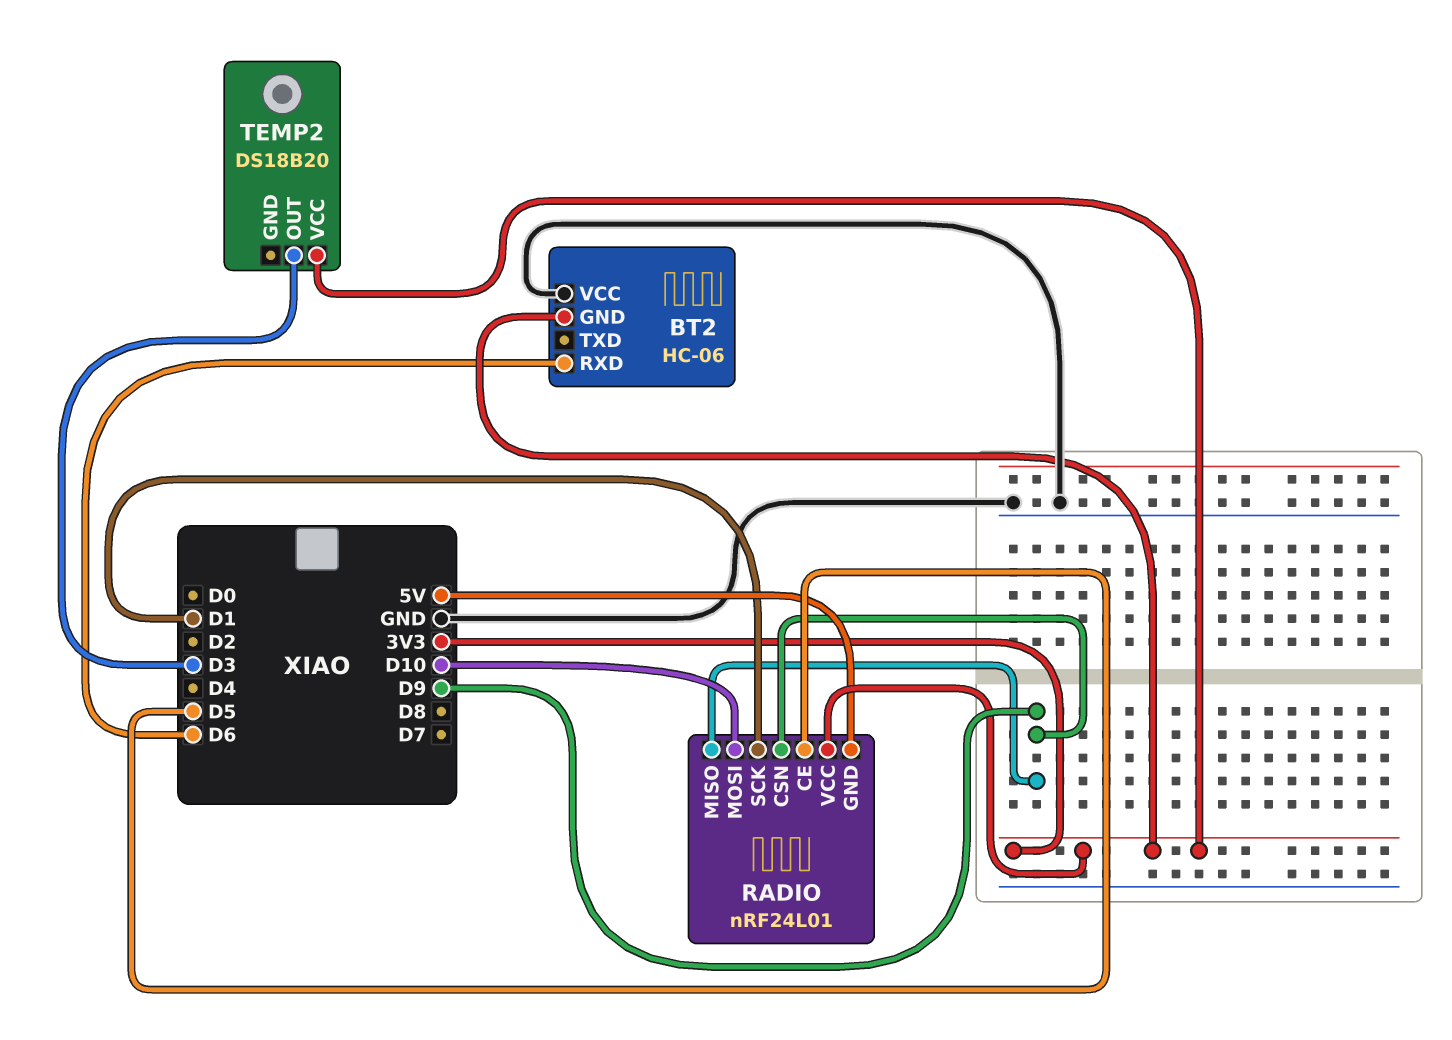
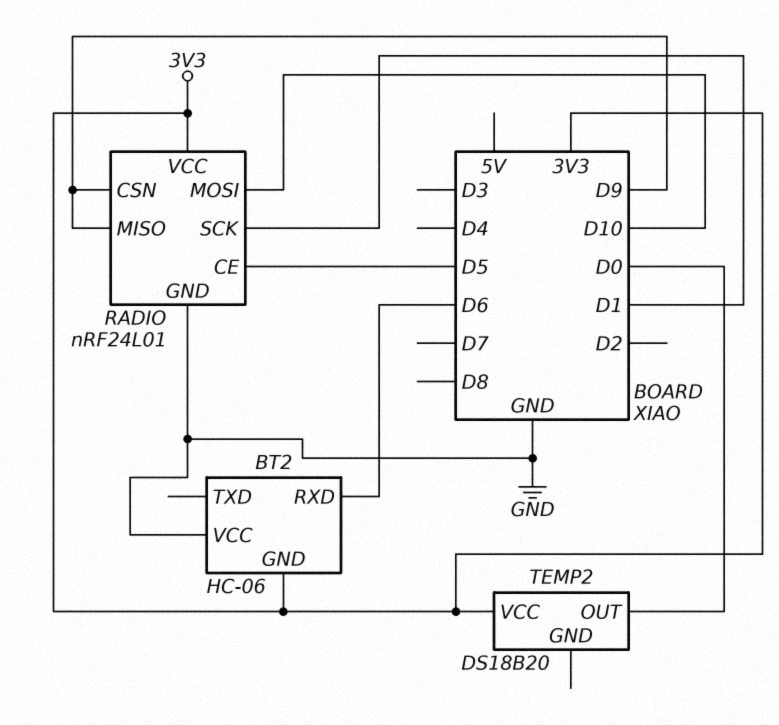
RADIO pin GND: 5V -> GND
TEMP2 pin OUT: D3 -> D0

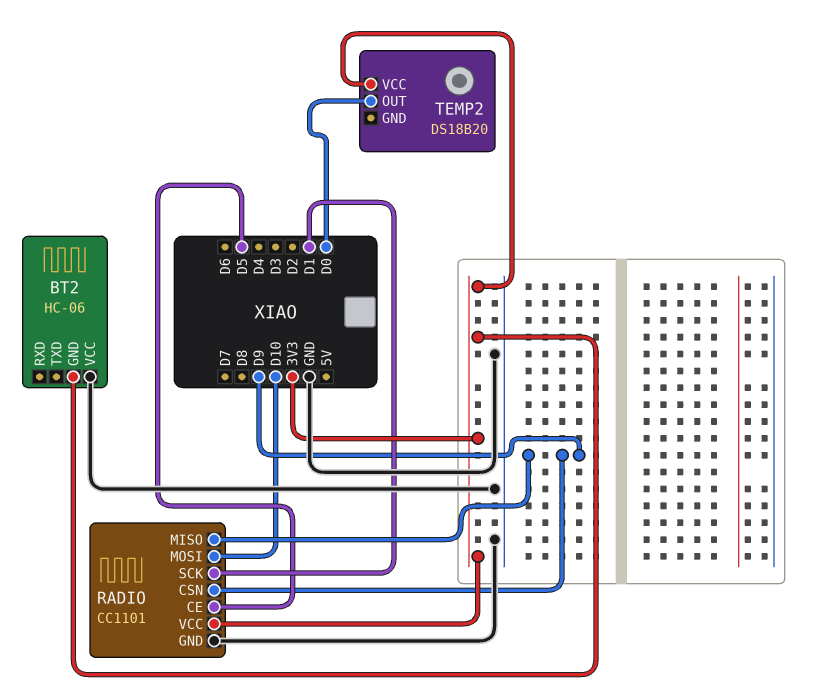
BT2 pin RXD: D6 -> none
RADIO: nRF24L01 -> CC1101

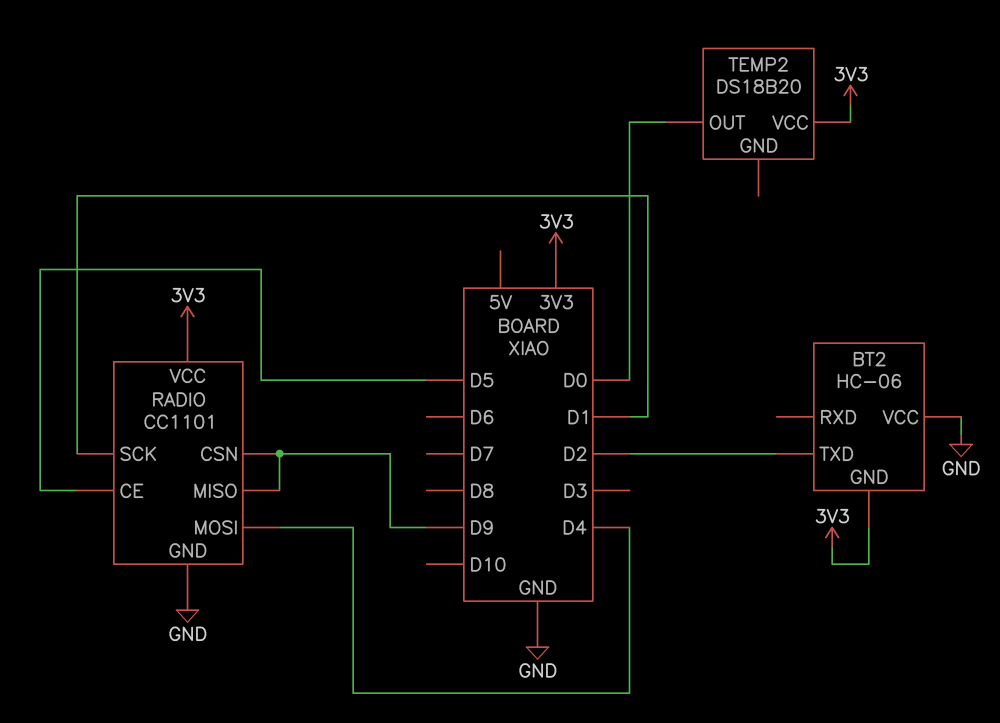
BT2 pin TXD: none -> D2
RADIO pin MOSI: D10 -> D4

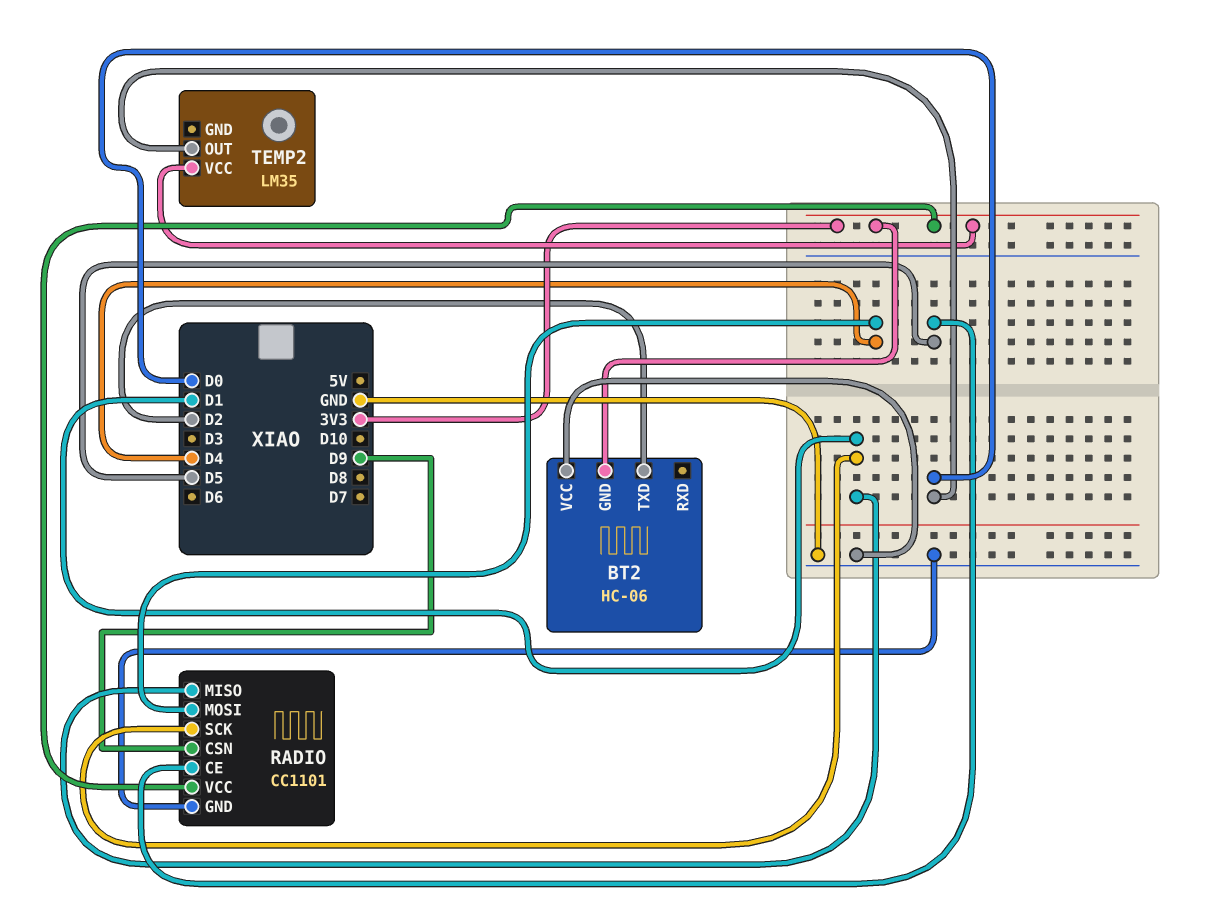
RADIO pin MISO: D9 -> D1
TEMP2: DS18B20 -> LM35

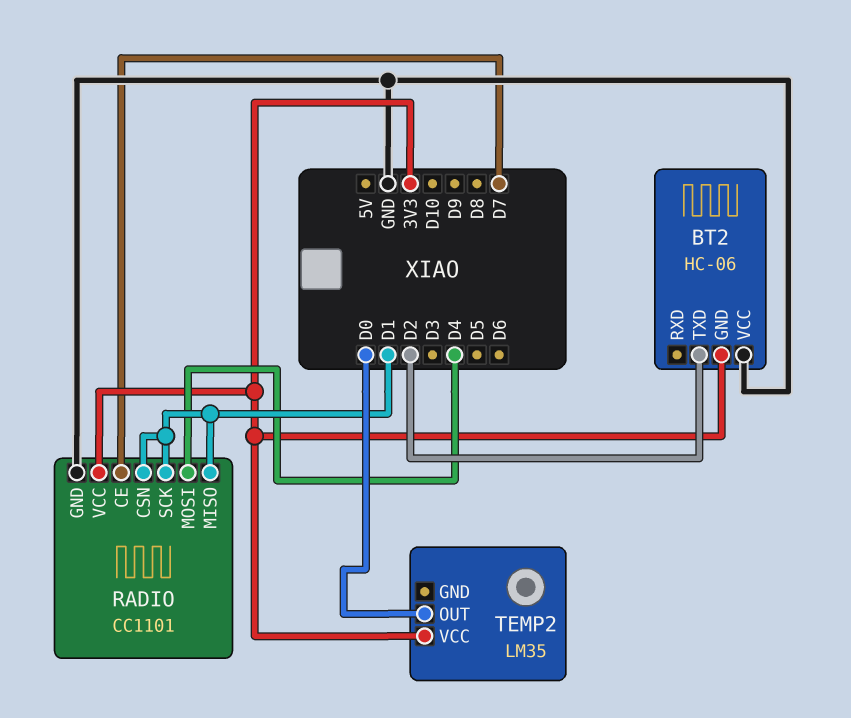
RADIO pin CE: D5 -> D7
RADIO pin CSN: D9 -> D1

